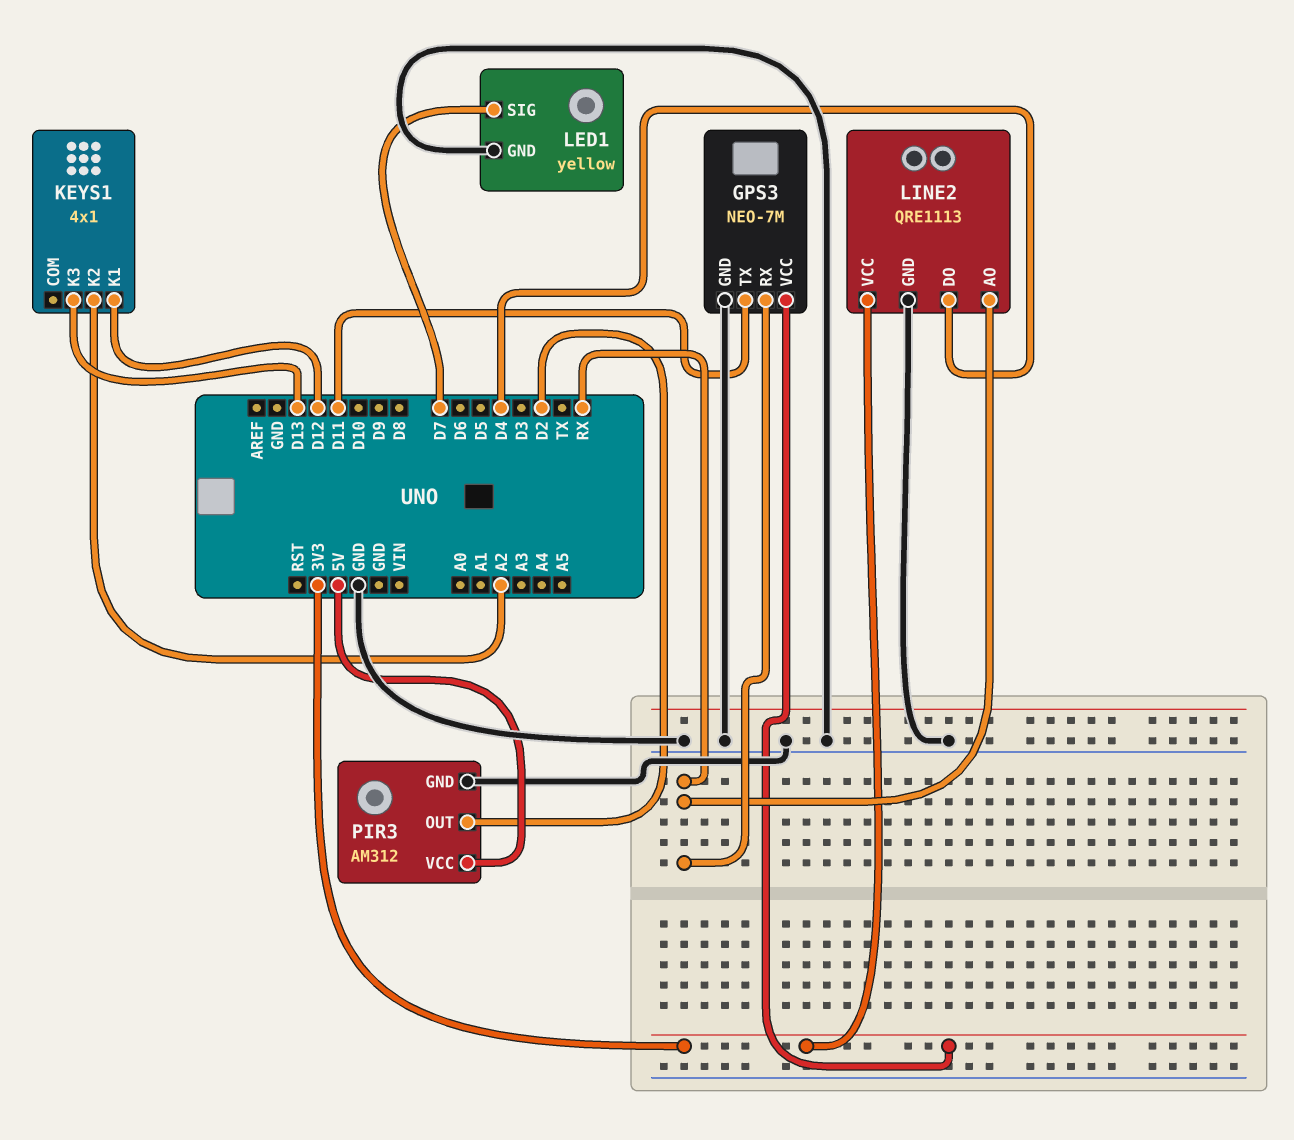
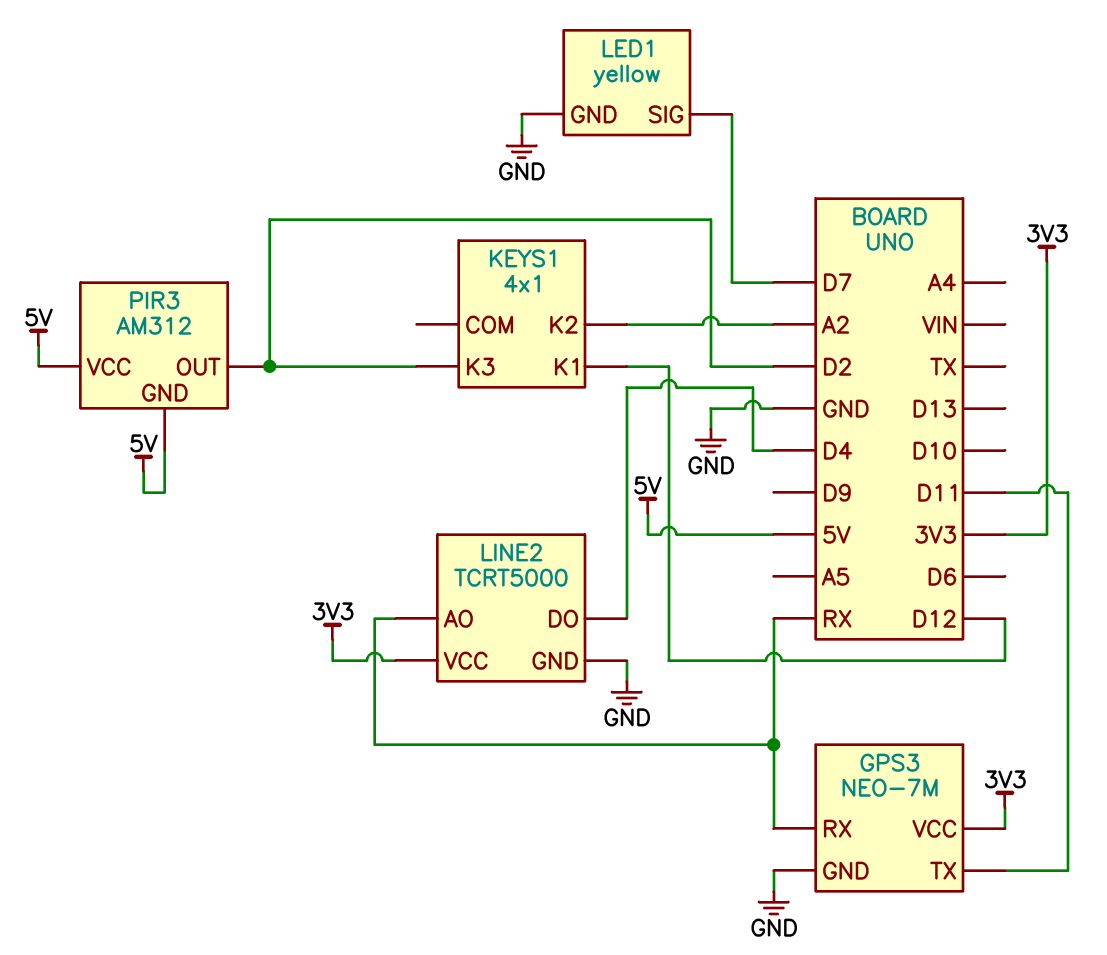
KEYS1 pin K3: D13 -> D2
LINE2: QRE1113 -> TCRT5000
PIR3 pin GND: GND -> 5V

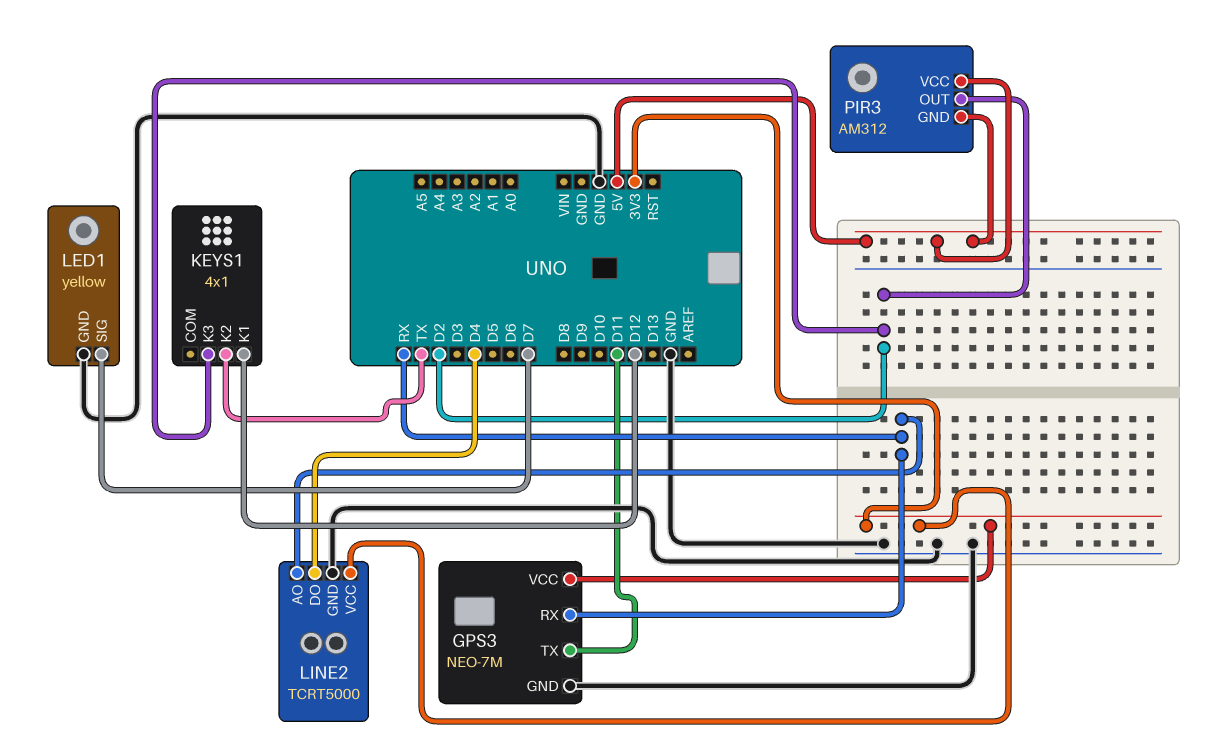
KEYS1 pin K2: A2 -> TX

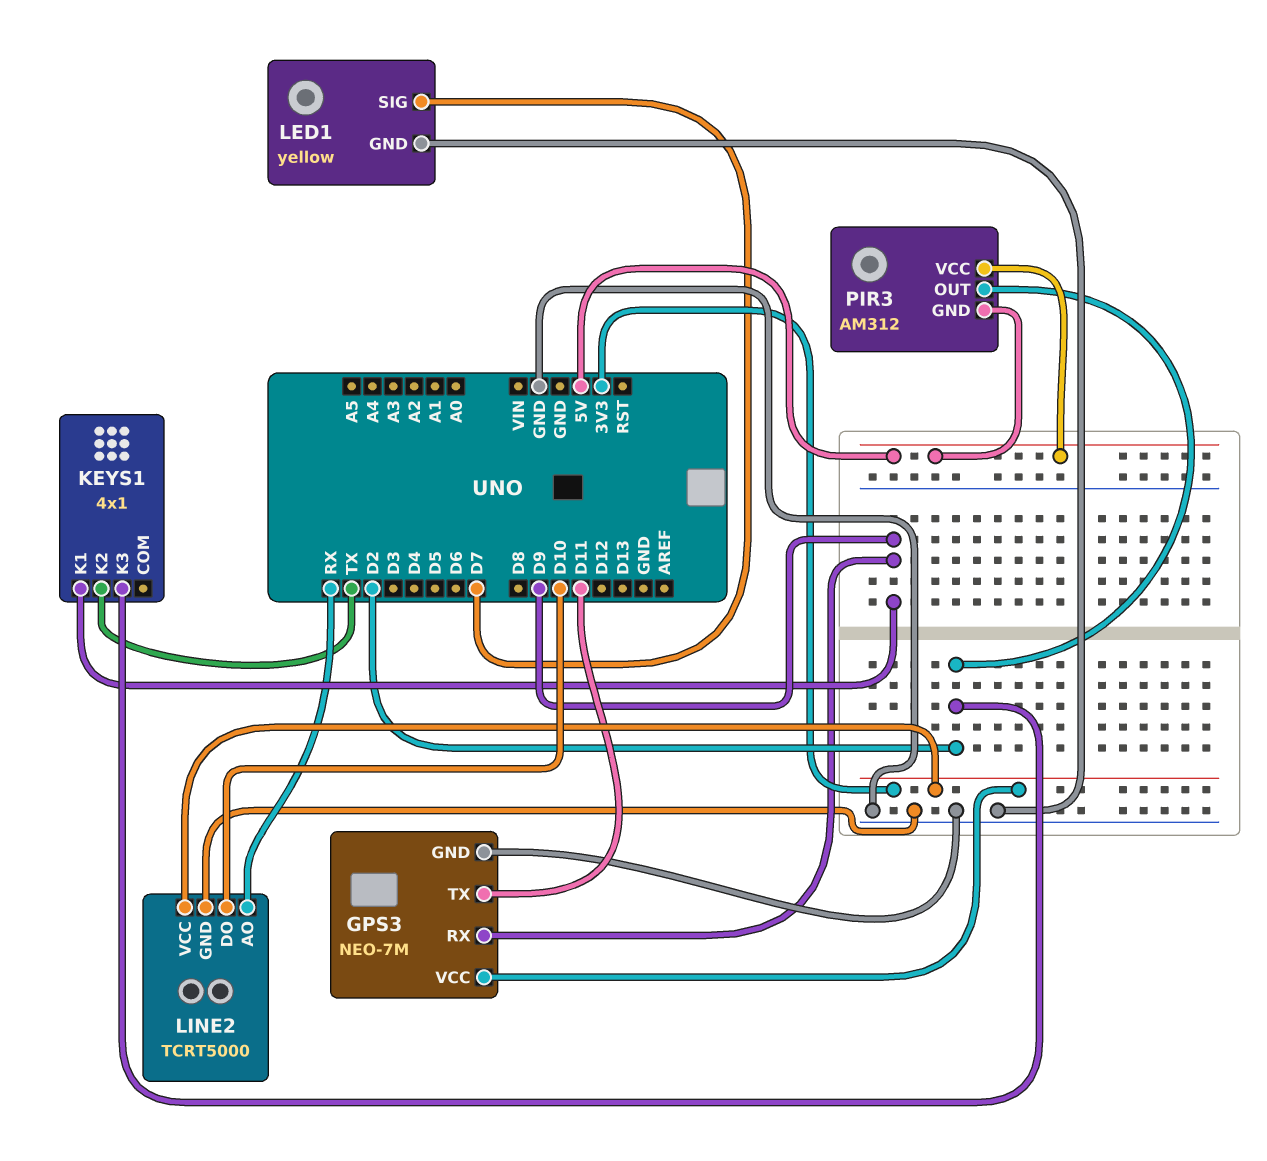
GPS3 pin RX: RX -> D9
KEYS1 pin K1: D12 -> D9
LINE2 pin DO: D4 -> D10

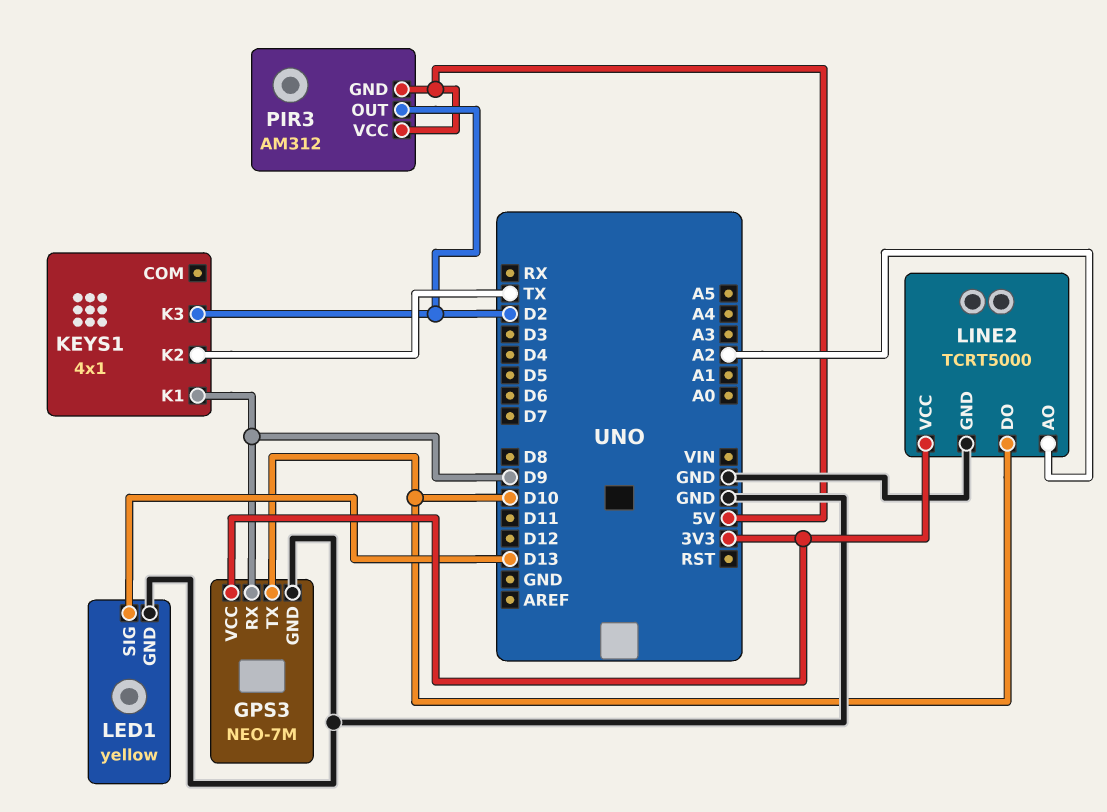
GPS3 pin TX: D11 -> D10
LED1 pin SIG: D7 -> D13
LINE2 pin AO: RX -> A2

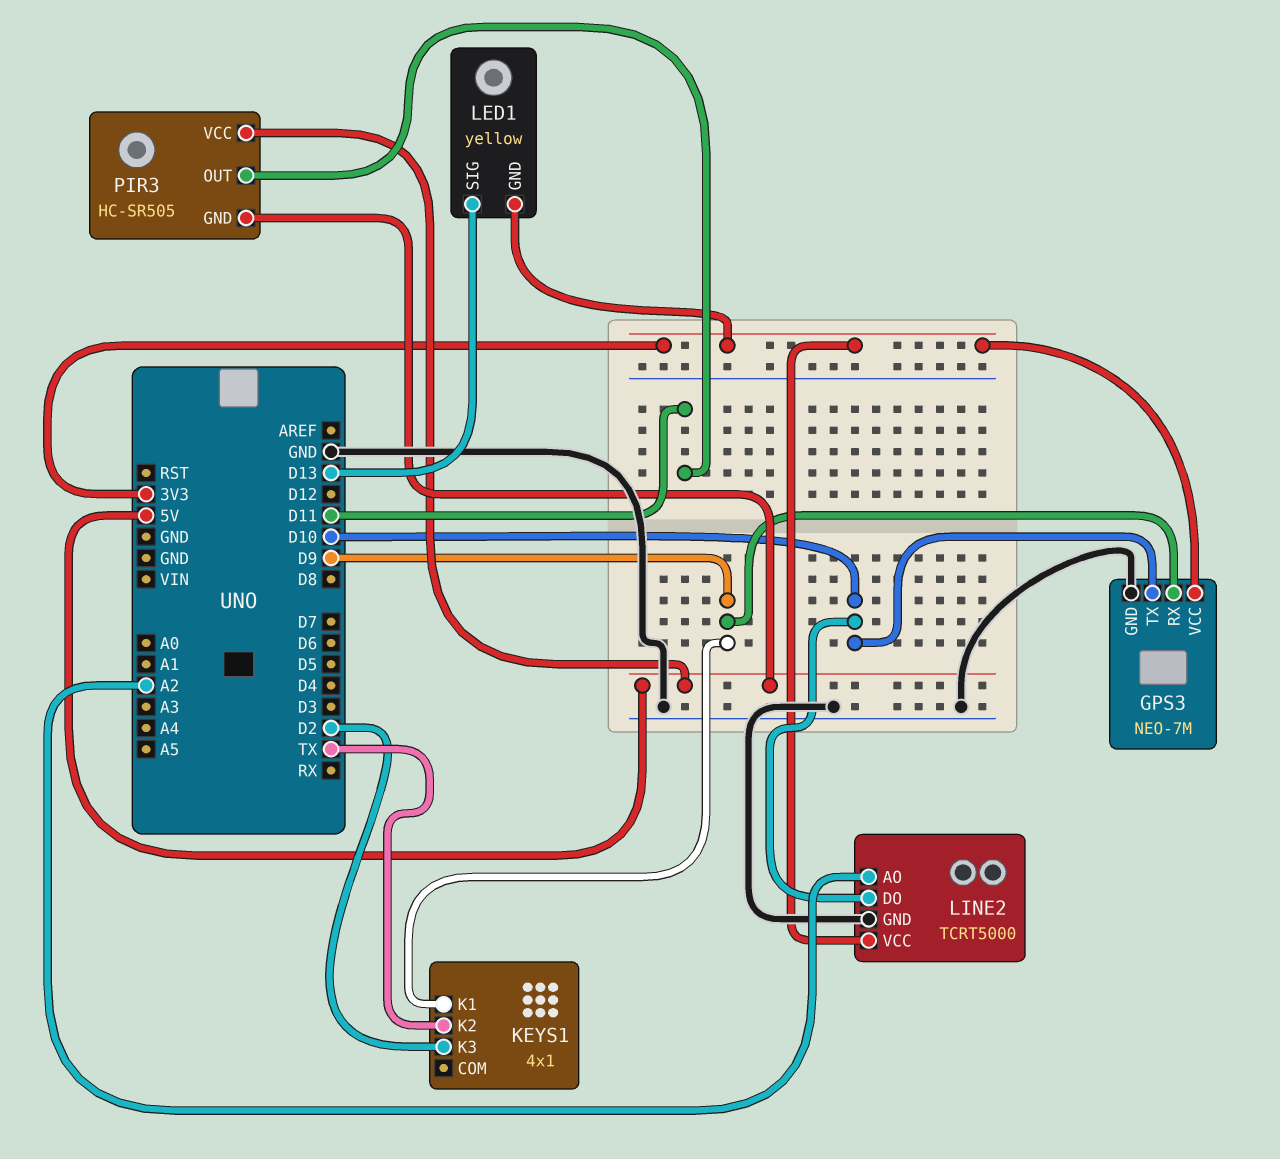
LED1 pin GND: GND -> 3V3
PIR3: AM312 -> HC-SR505
PIR3 pin OUT: D2 -> D11

